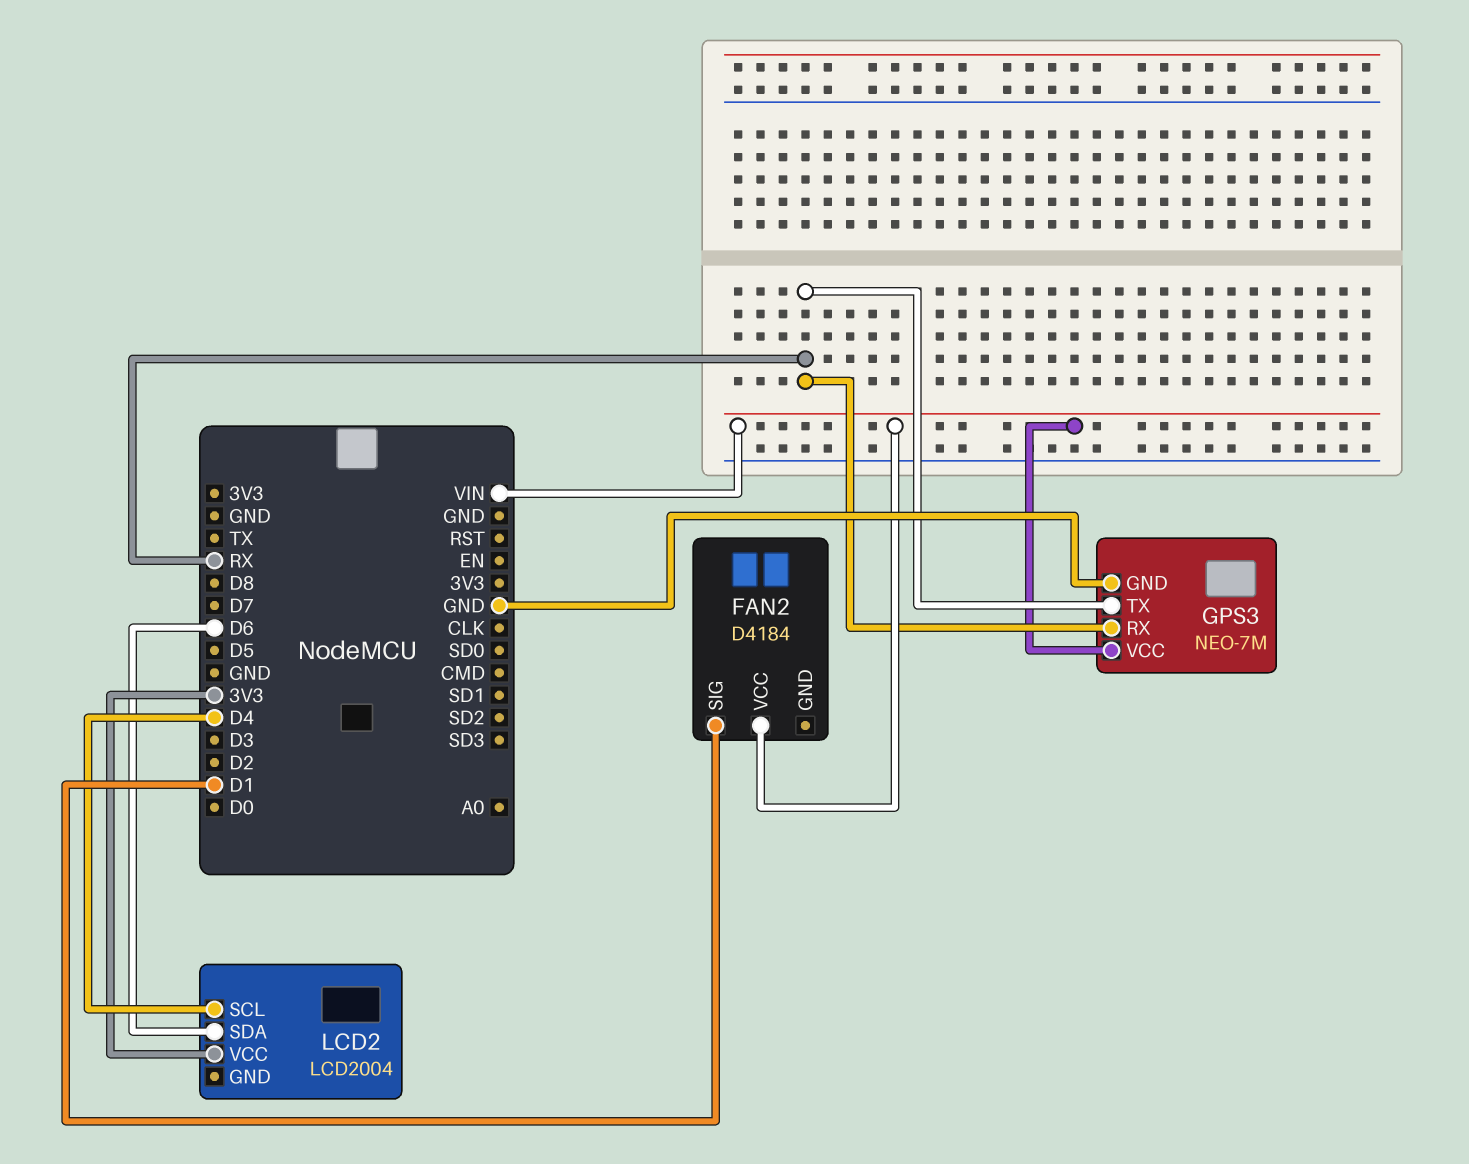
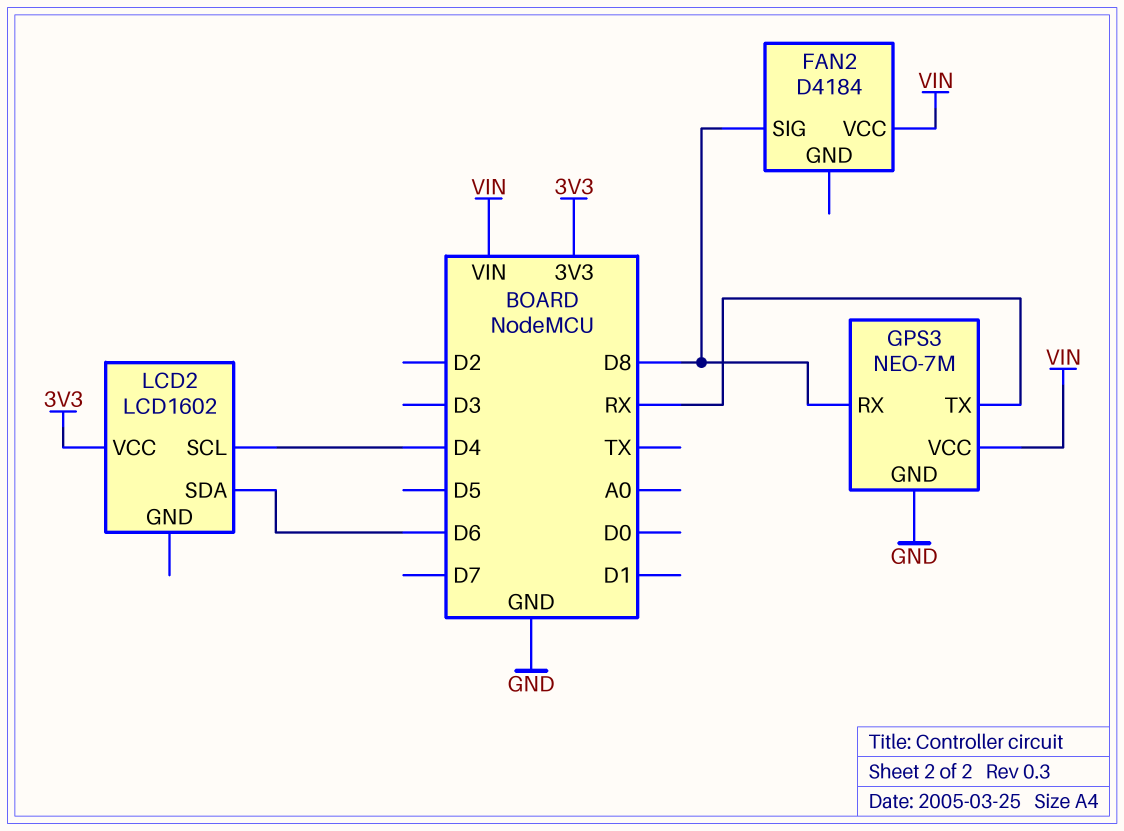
FAN2 pin SIG: D1 -> D8
GPS3 pin RX: RX -> D8
LCD2: LCD2004 -> LCD1602

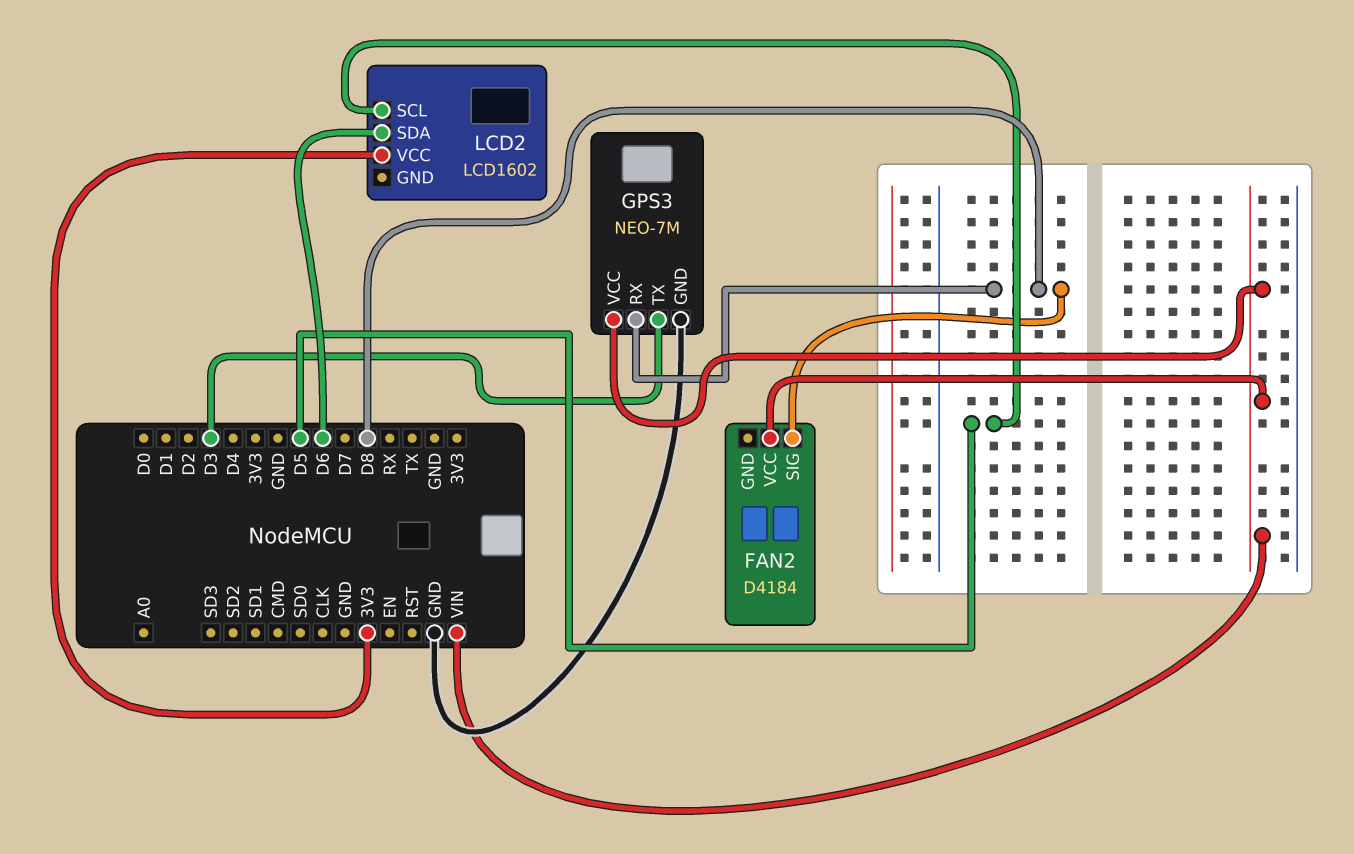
GPS3 pin TX: RX -> D3
LCD2 pin SCL: D4 -> D5

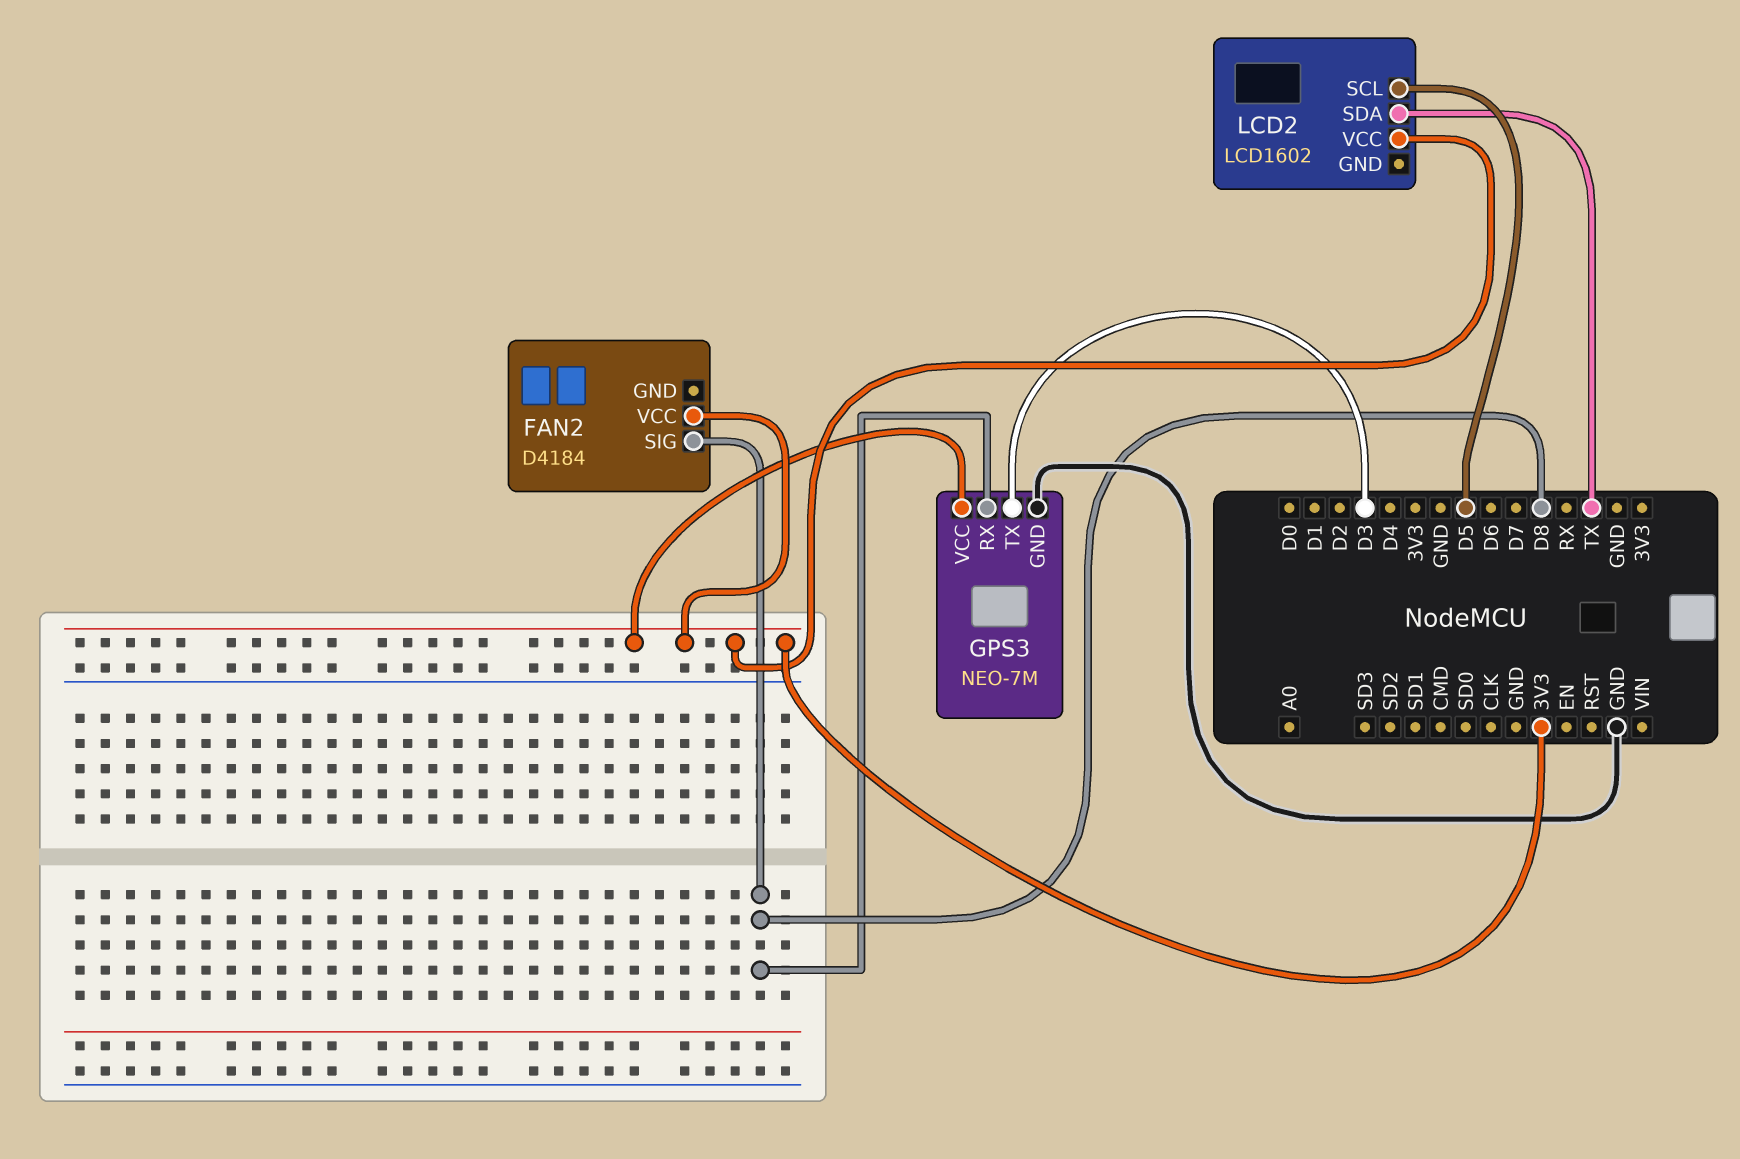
FAN2 pin VCC: VIN -> 3V3
GPS3 pin VCC: VIN -> 3V3
LCD2 pin SDA: D6 -> TX

